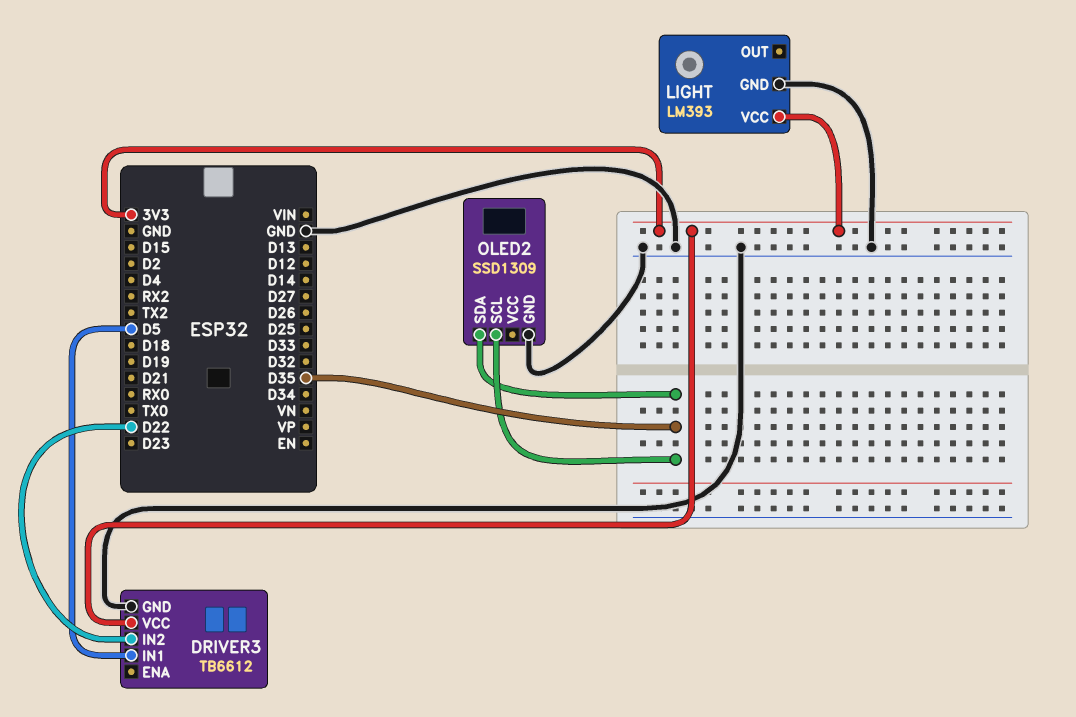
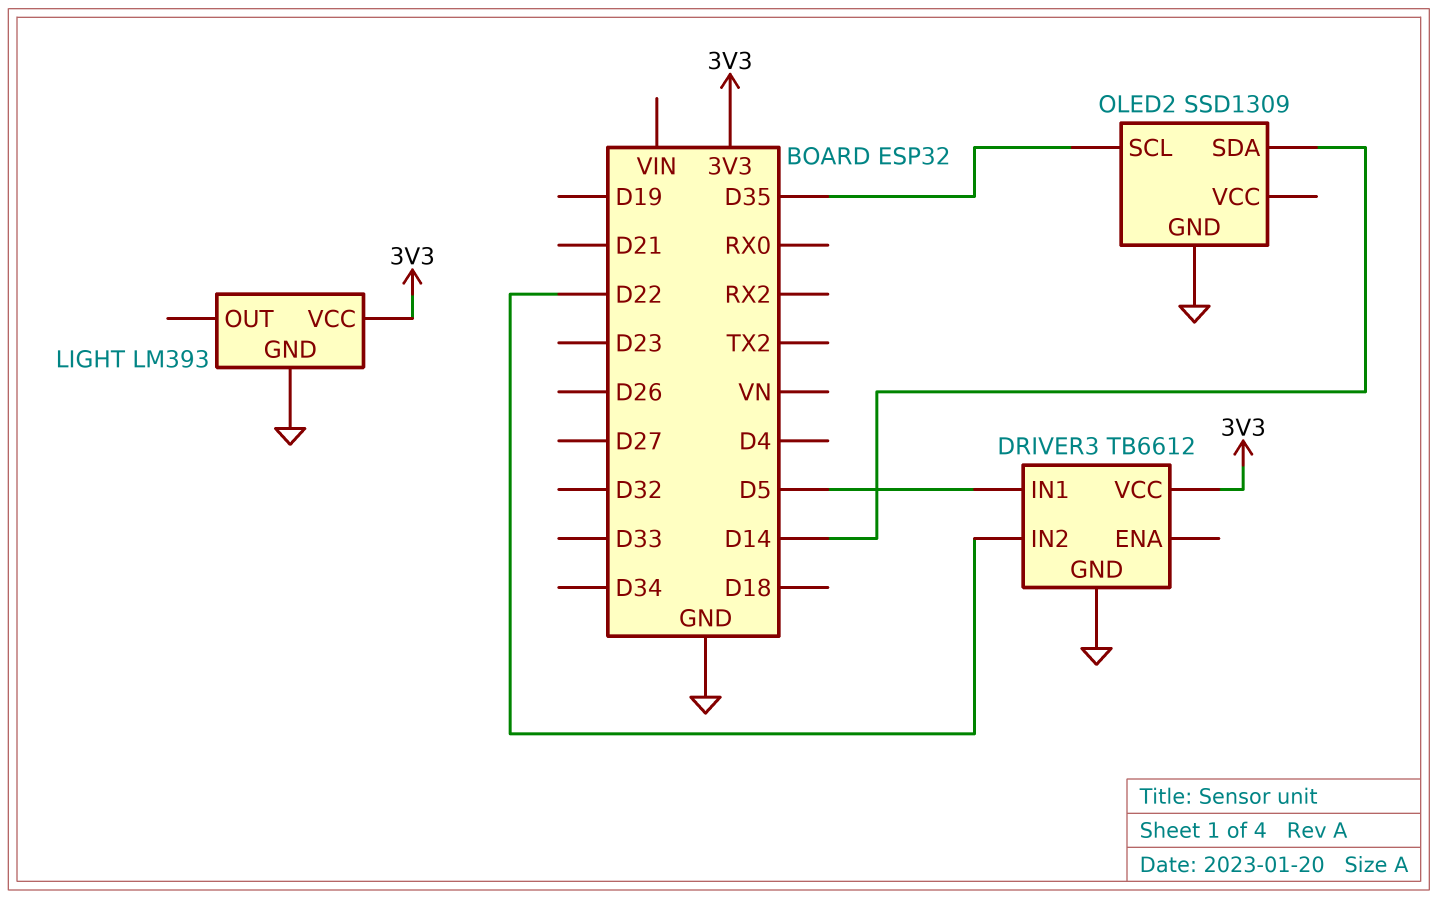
OLED2 pin SDA: D35 -> D14

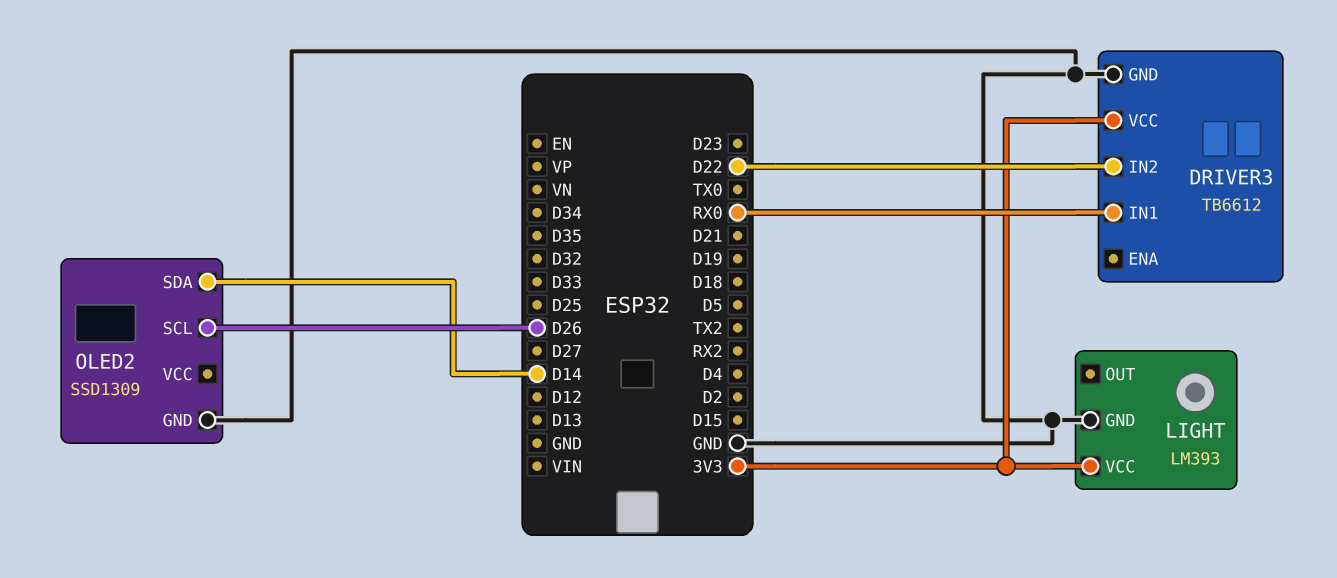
DRIVER3 pin IN1: D5 -> RX0
OLED2 pin SCL: D35 -> D26

